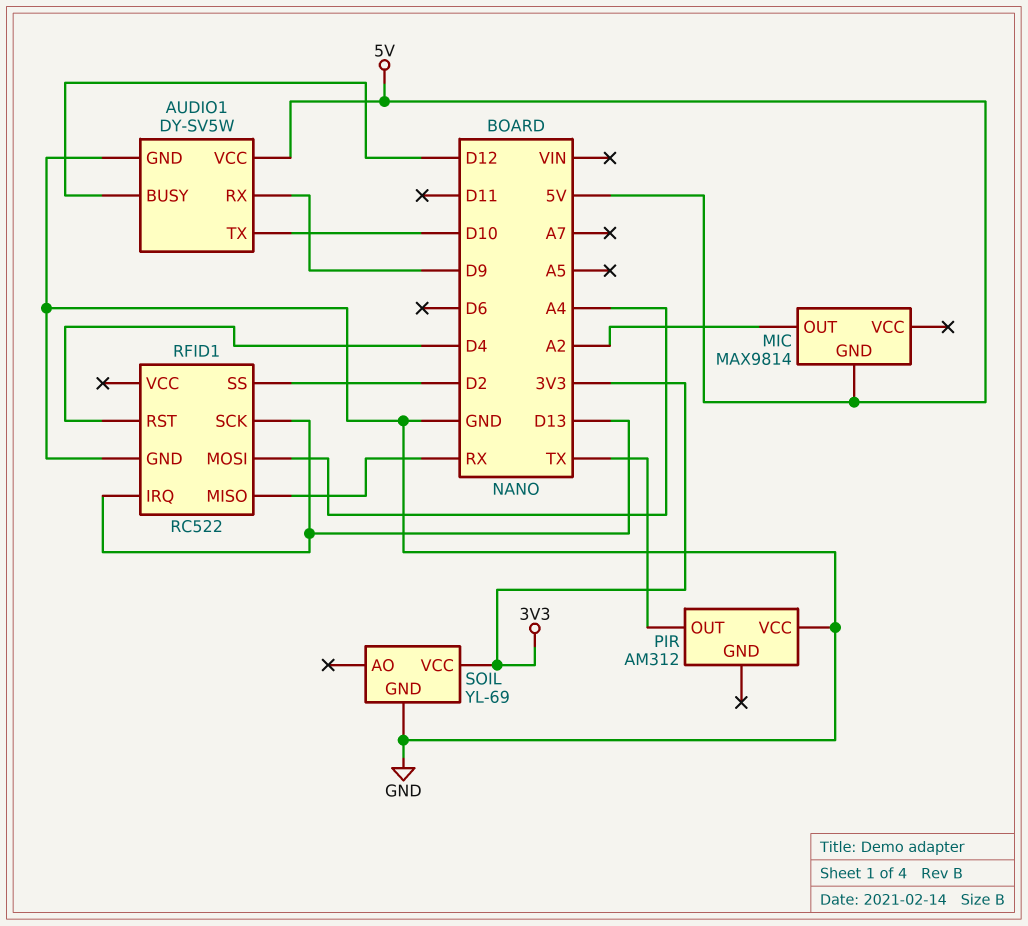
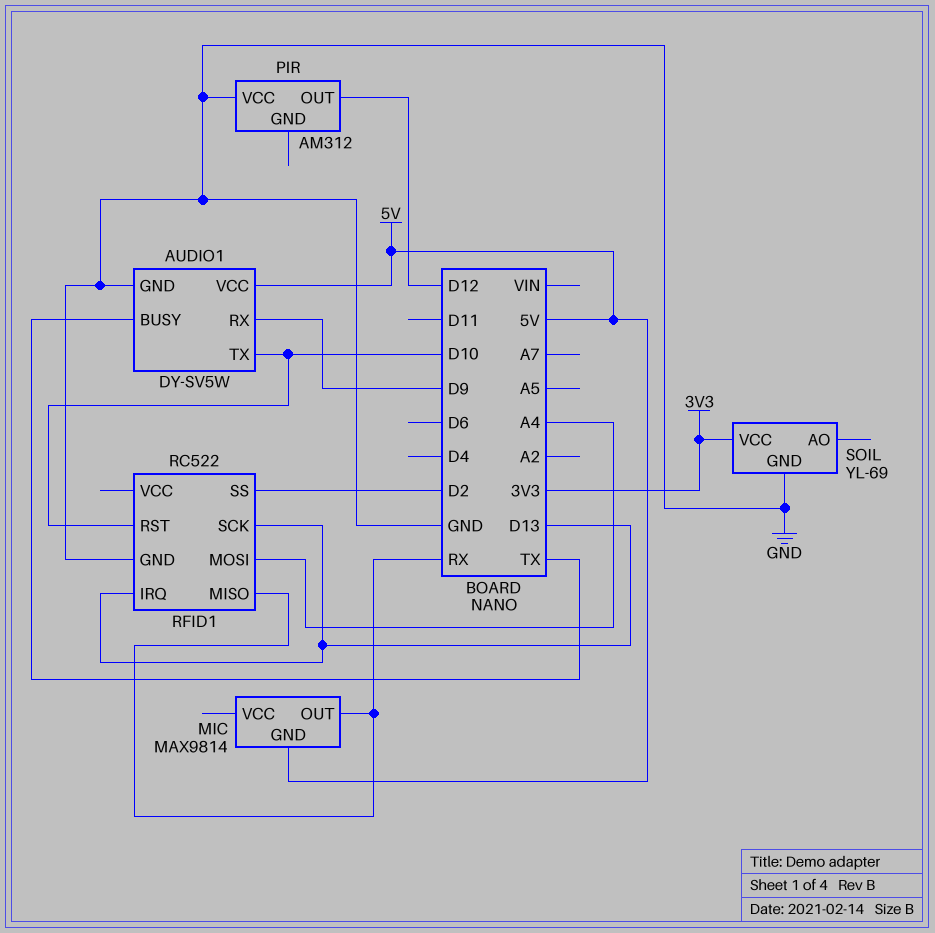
AUDIO1 pin BUSY: D12 -> TX
MIC pin OUT: A2 -> RX
PIR pin OUT: TX -> D12
RFID1 pin RST: D4 -> D10

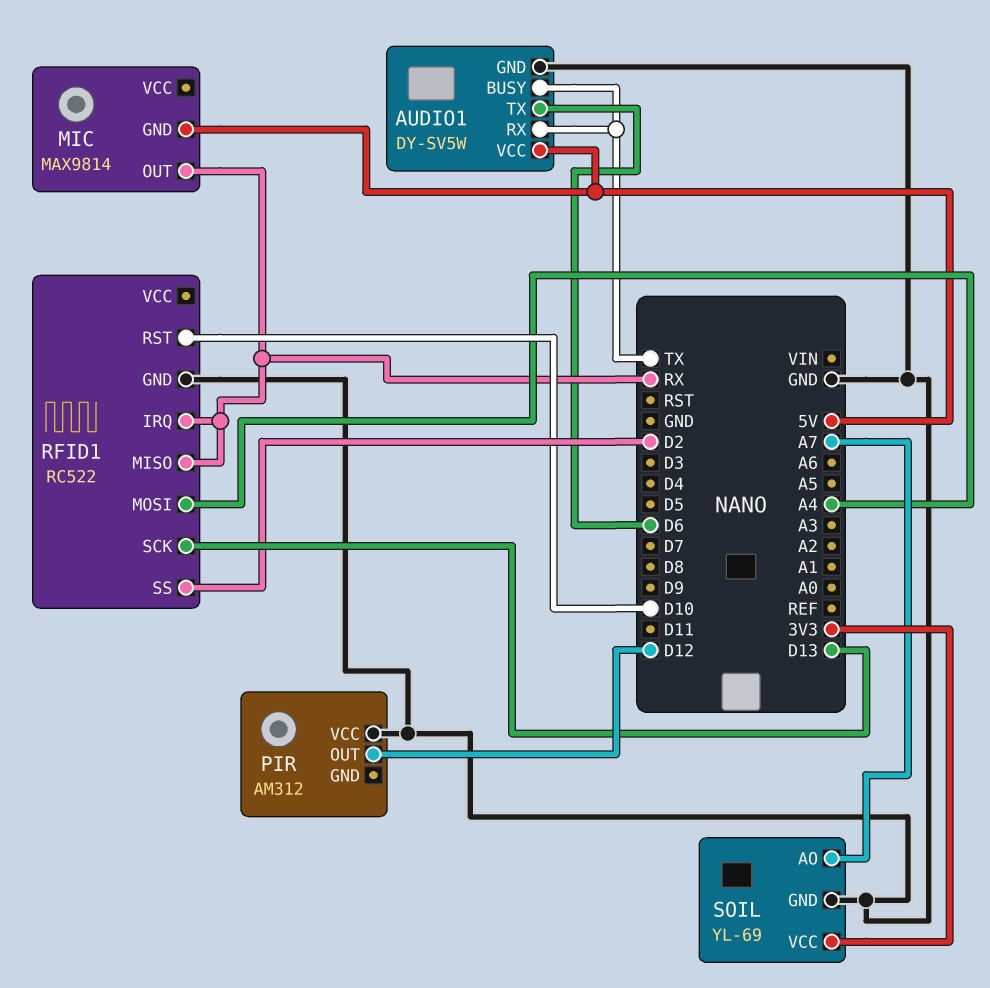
AUDIO1 pin RX: D9 -> TX
AUDIO1 pin TX: D10 -> D6
RFID1 pin IRQ: D13 -> RX
SOIL pin AO: none -> A7

